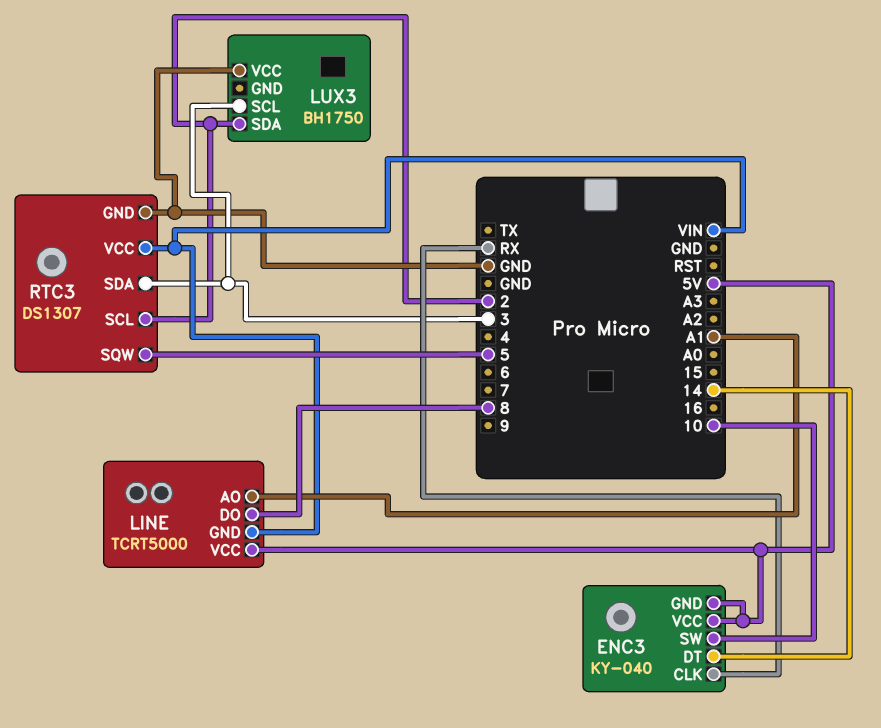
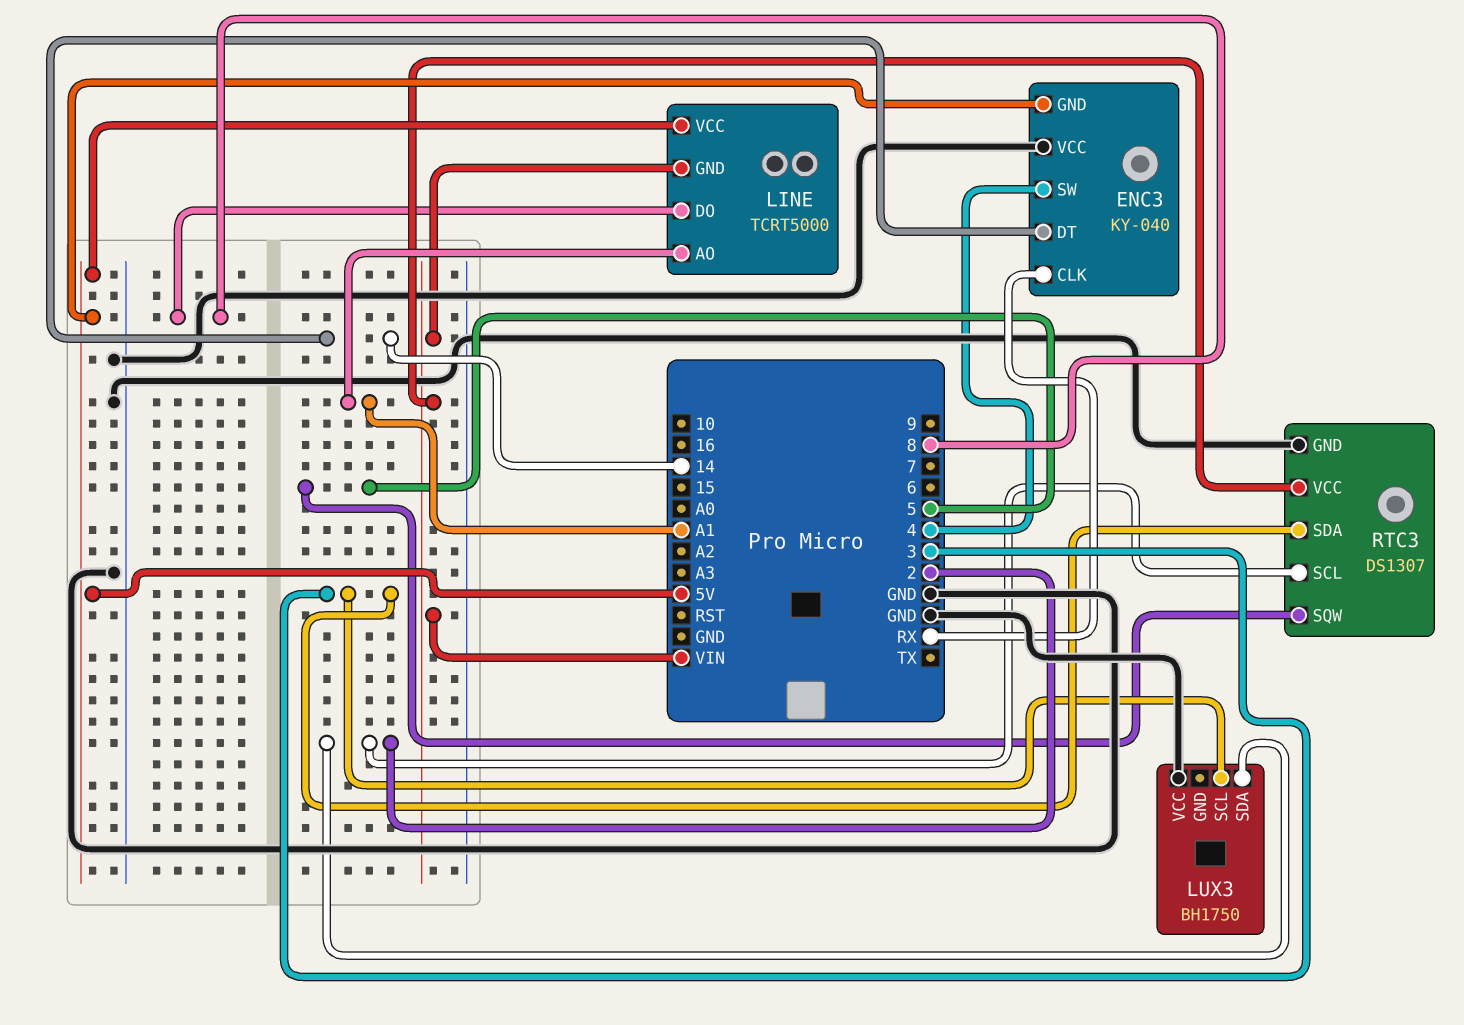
ENC3 pin SW: 10 -> 4
ENC3 pin VCC: 5V -> GND

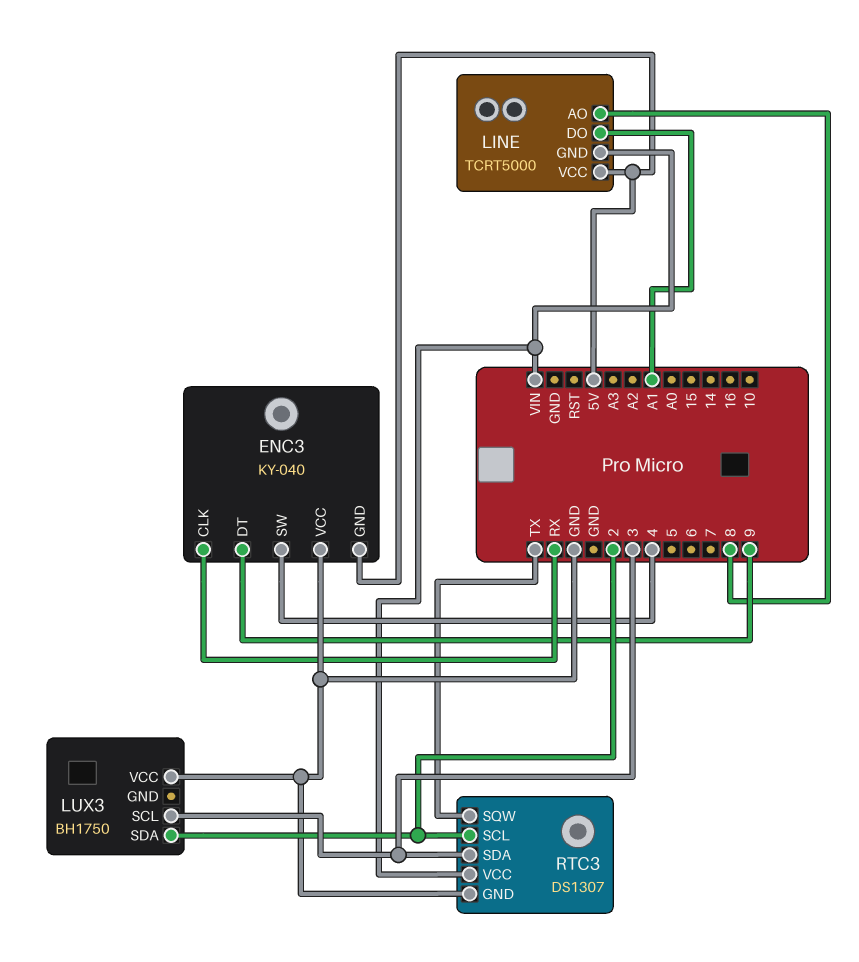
ENC3 pin DT: 14 -> 9
LINE pin AO: A1 -> 8
LINE pin DO: 8 -> A1
RTC3 pin SQW: 5 -> TX

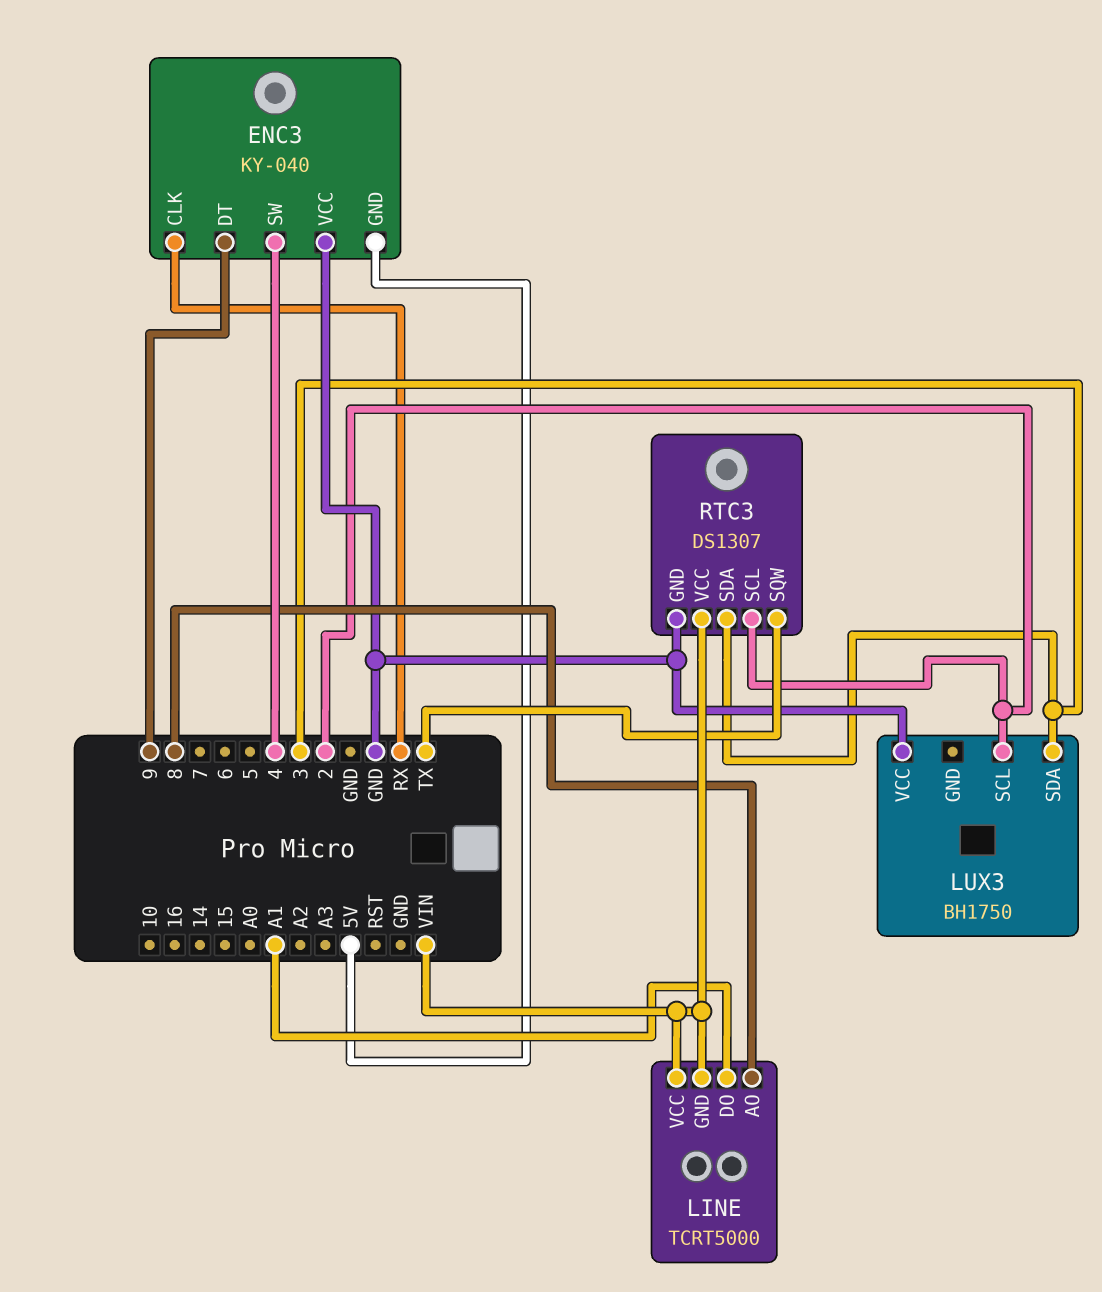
LINE pin VCC: 5V -> VIN
LUX3 pin SCL: 3 -> 2
LUX3 pin SDA: 2 -> 3

